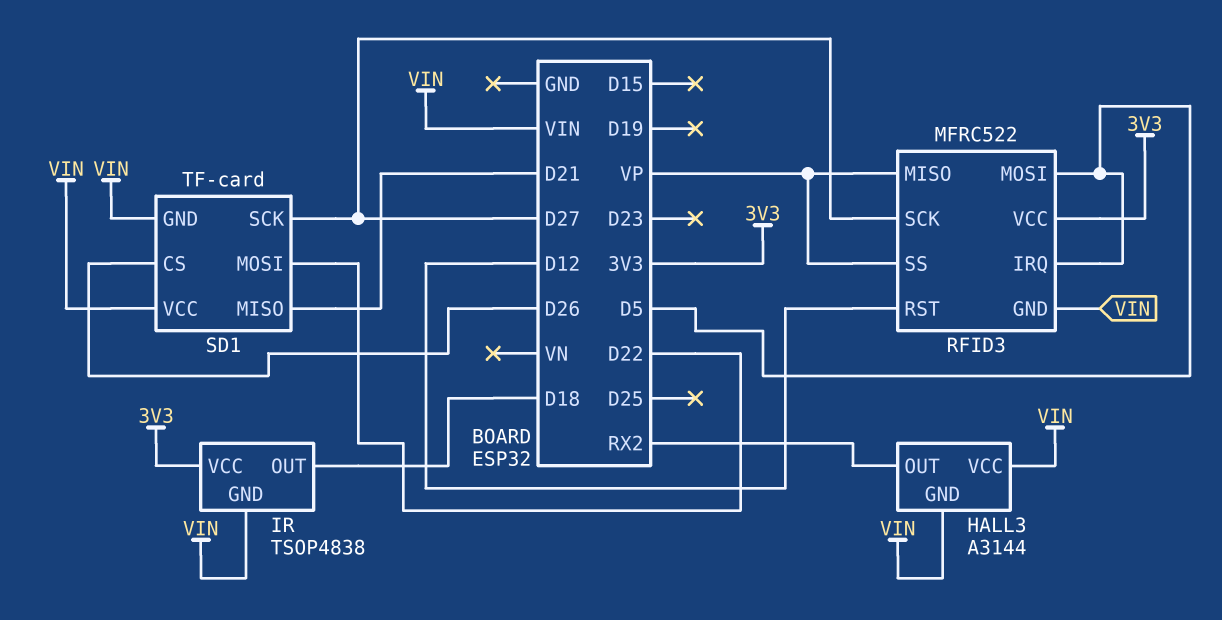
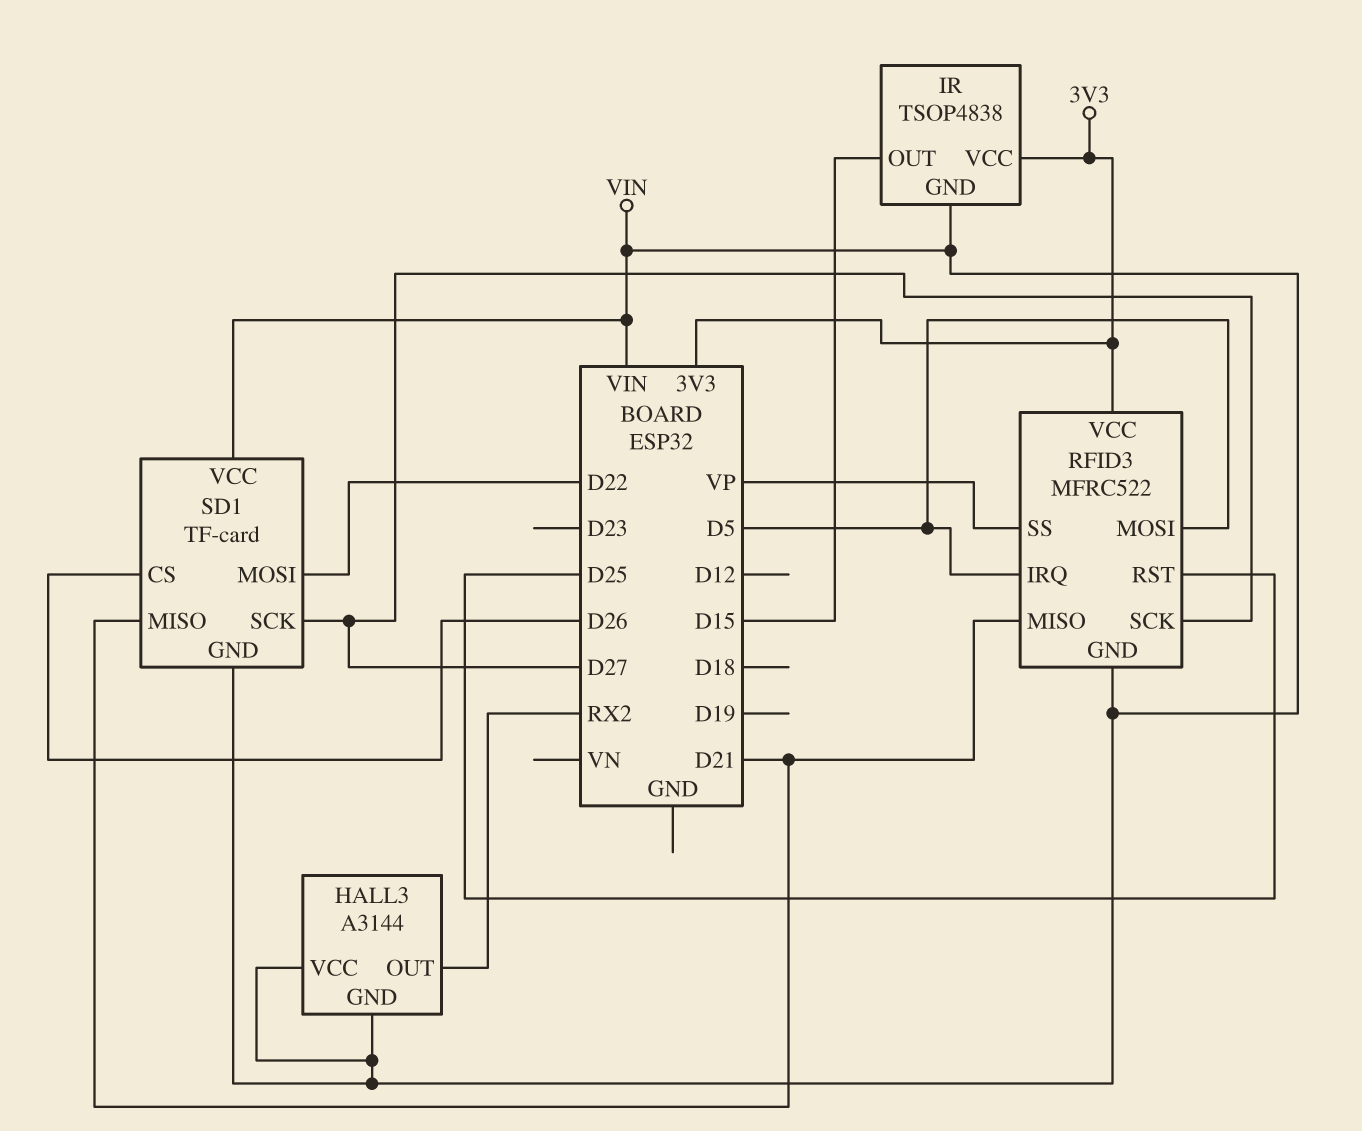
IR pin OUT: D18 -> D15
RFID3 pin MISO: VP -> D21
RFID3 pin RST: D12 -> D25

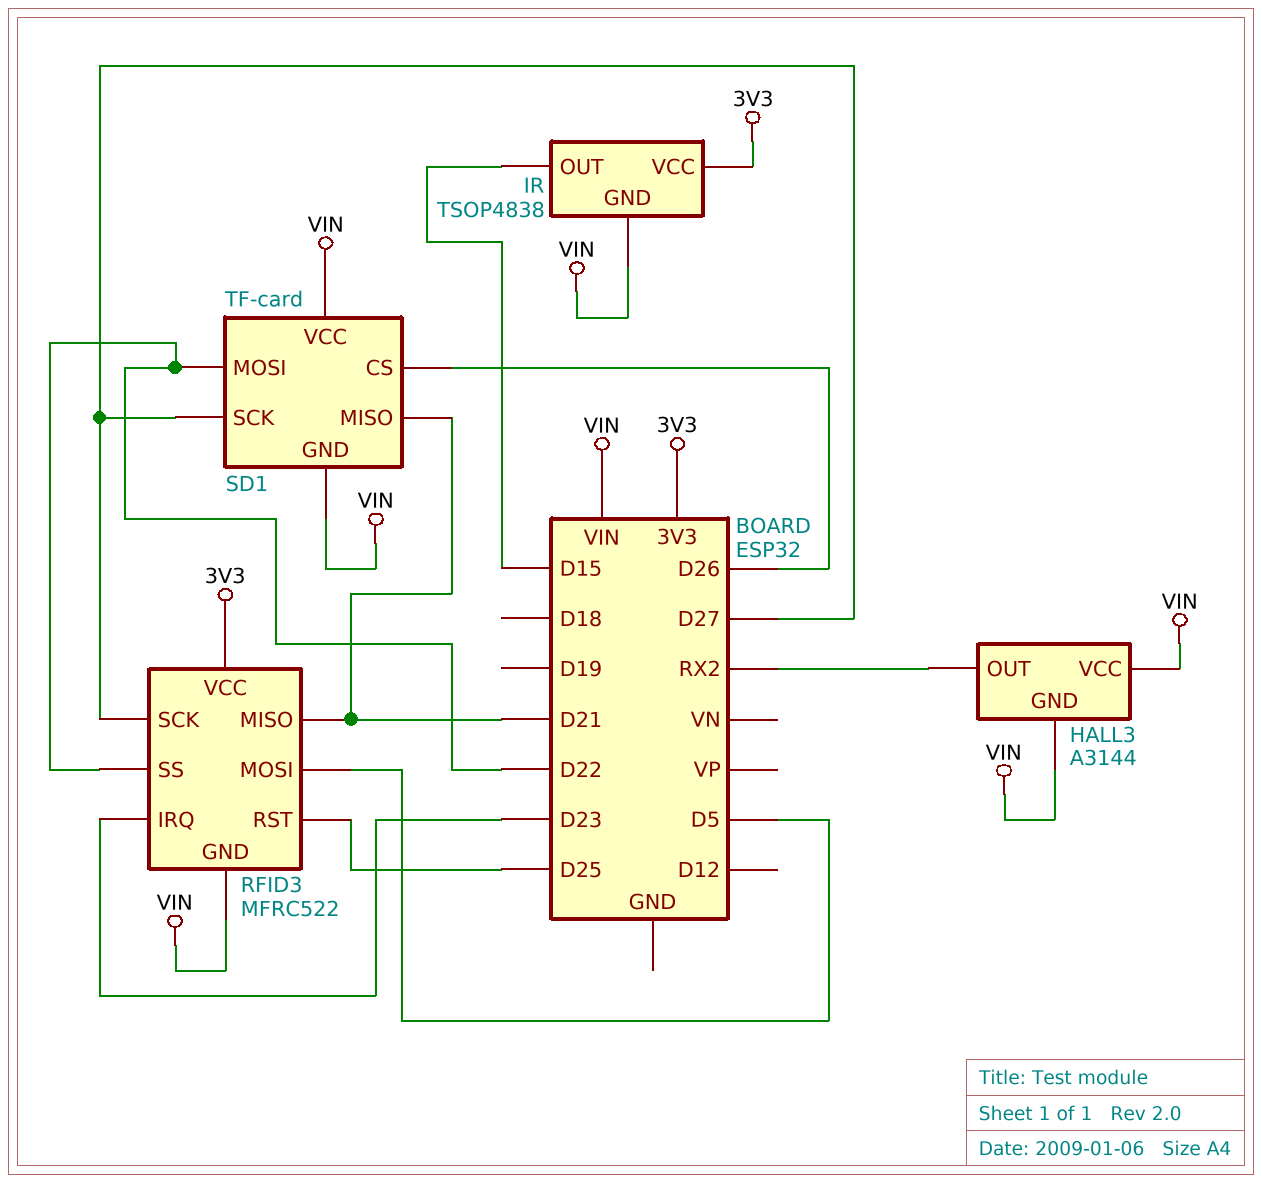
RFID3 pin IRQ: D5 -> D23
RFID3 pin SS: VP -> D22

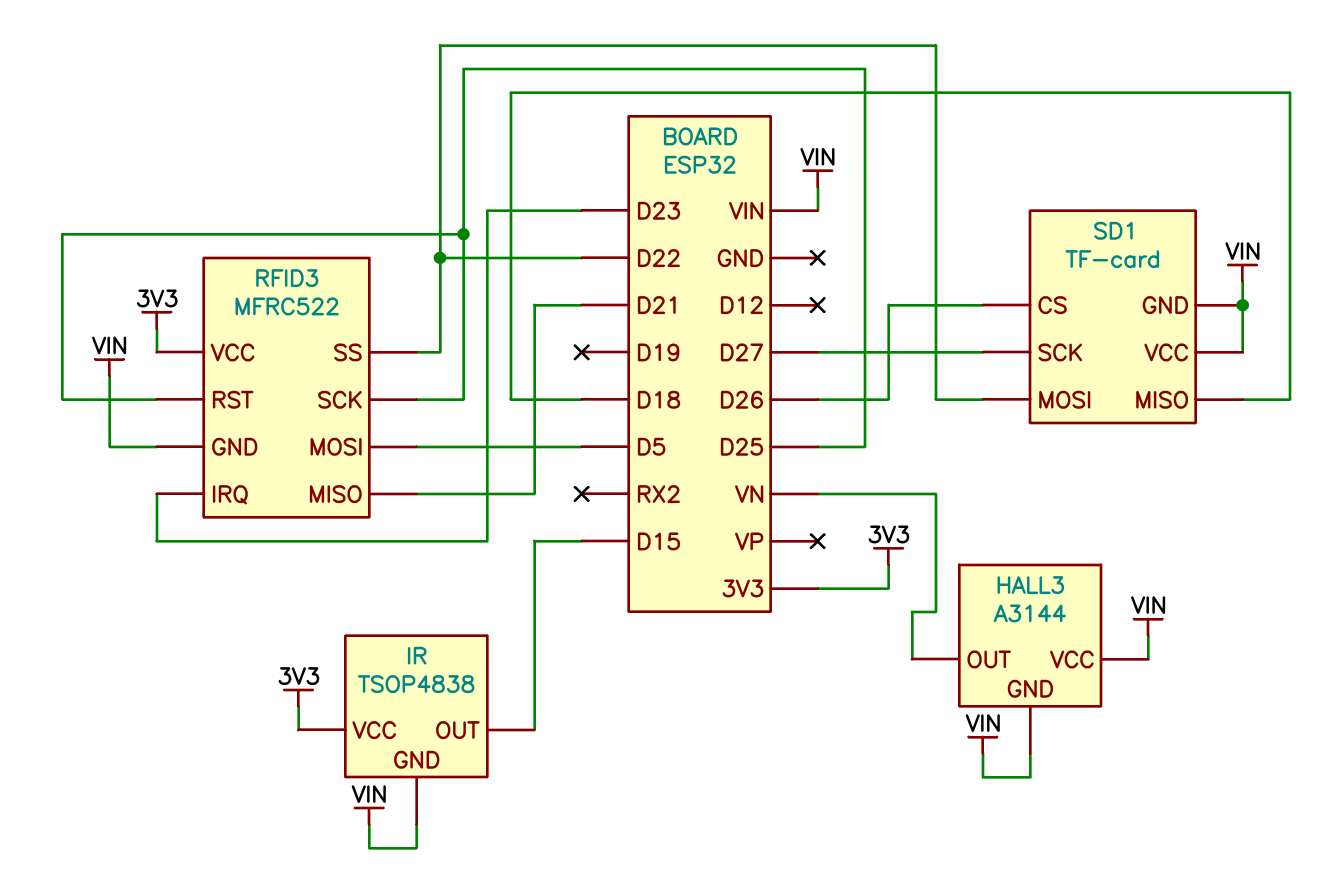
HALL3 pin OUT: RX2 -> VN
RFID3 pin SCK: D27 -> D25
SD1 pin MISO: D21 -> D18

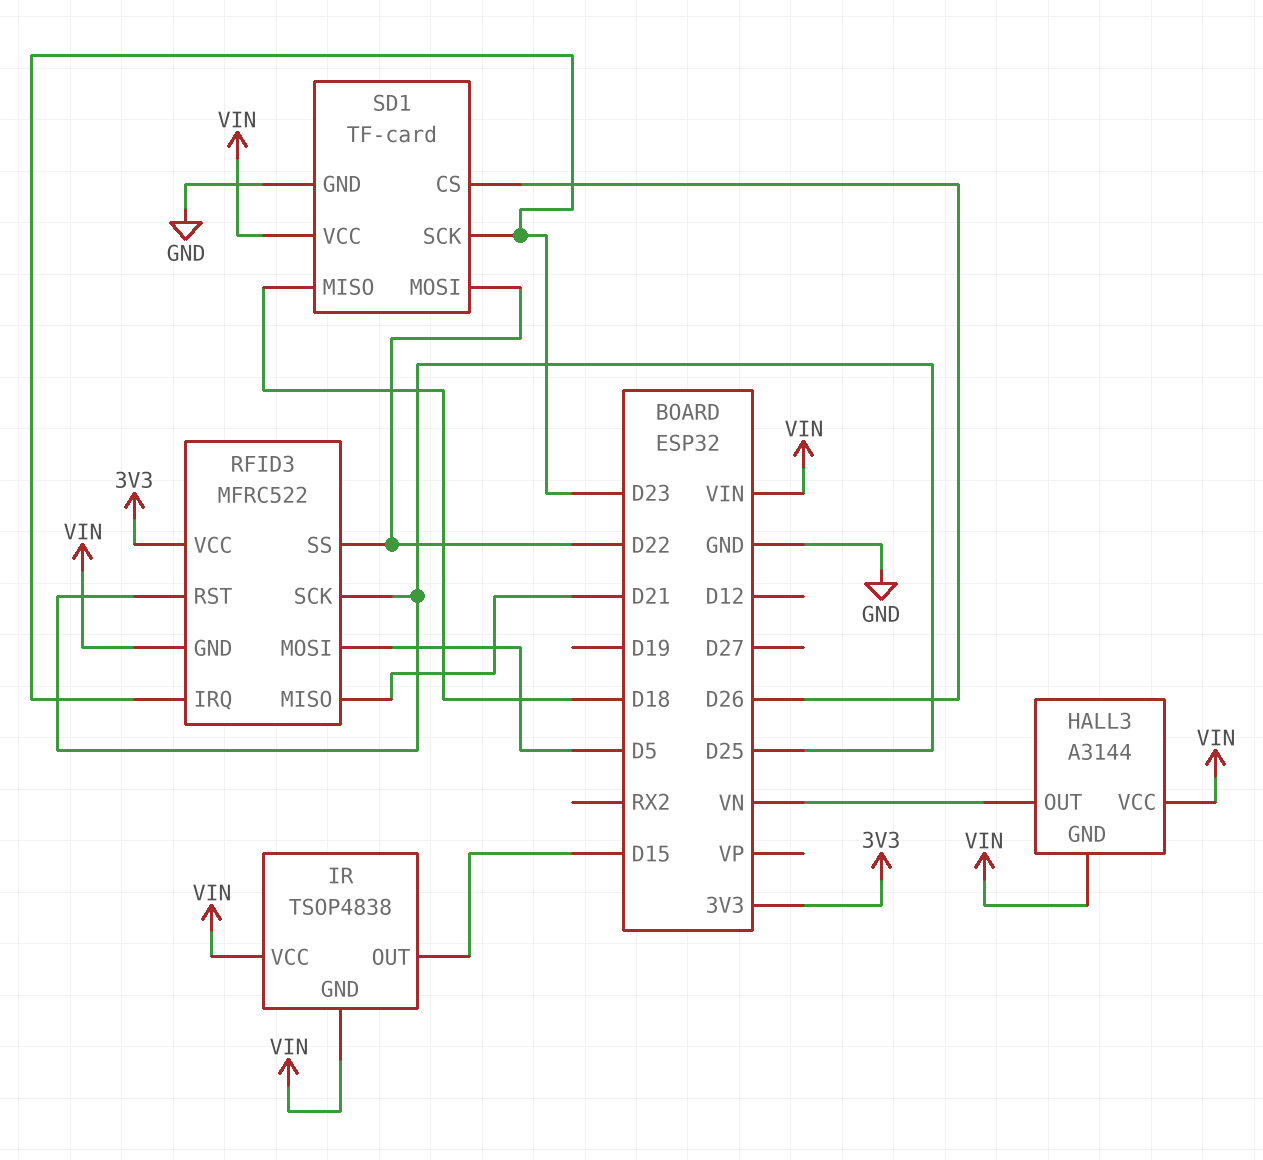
IR pin VCC: 3V3 -> VIN
SD1 pin GND: VIN -> GND
SD1 pin SCK: D27 -> D23

